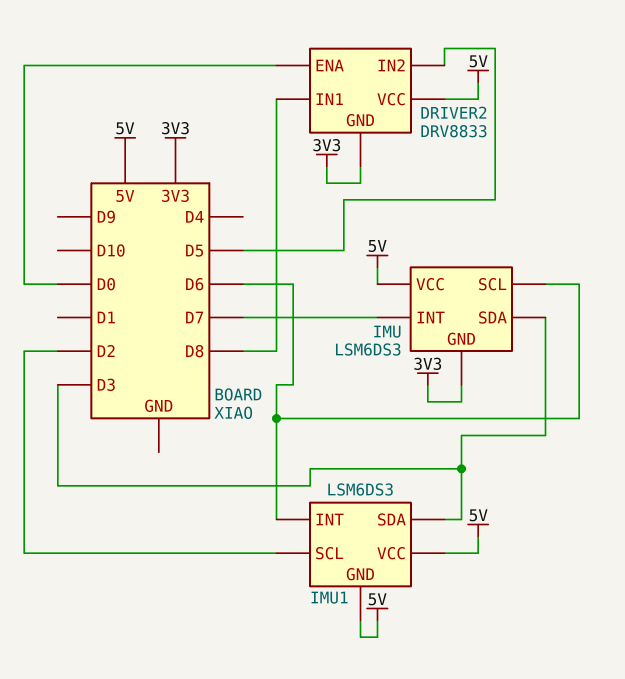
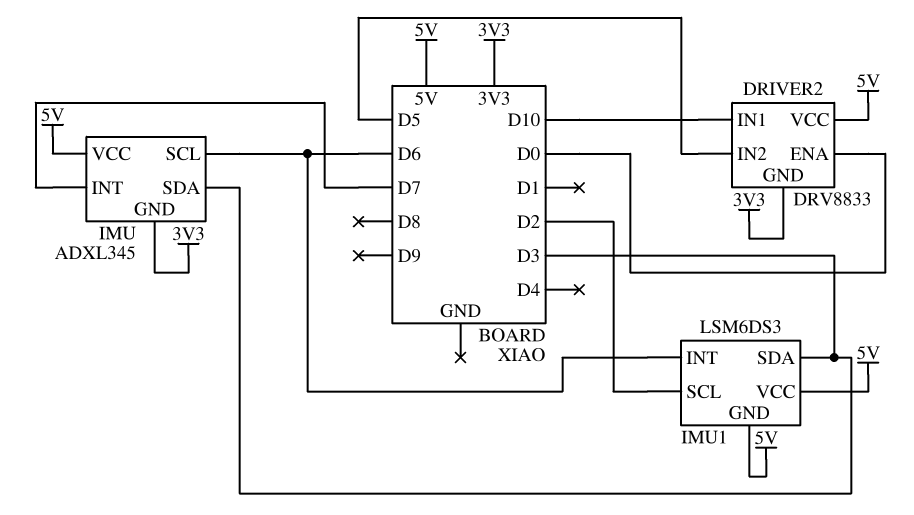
DRIVER2 pin IN1: D8 -> D10
IMU: LSM6DS3 -> ADXL345

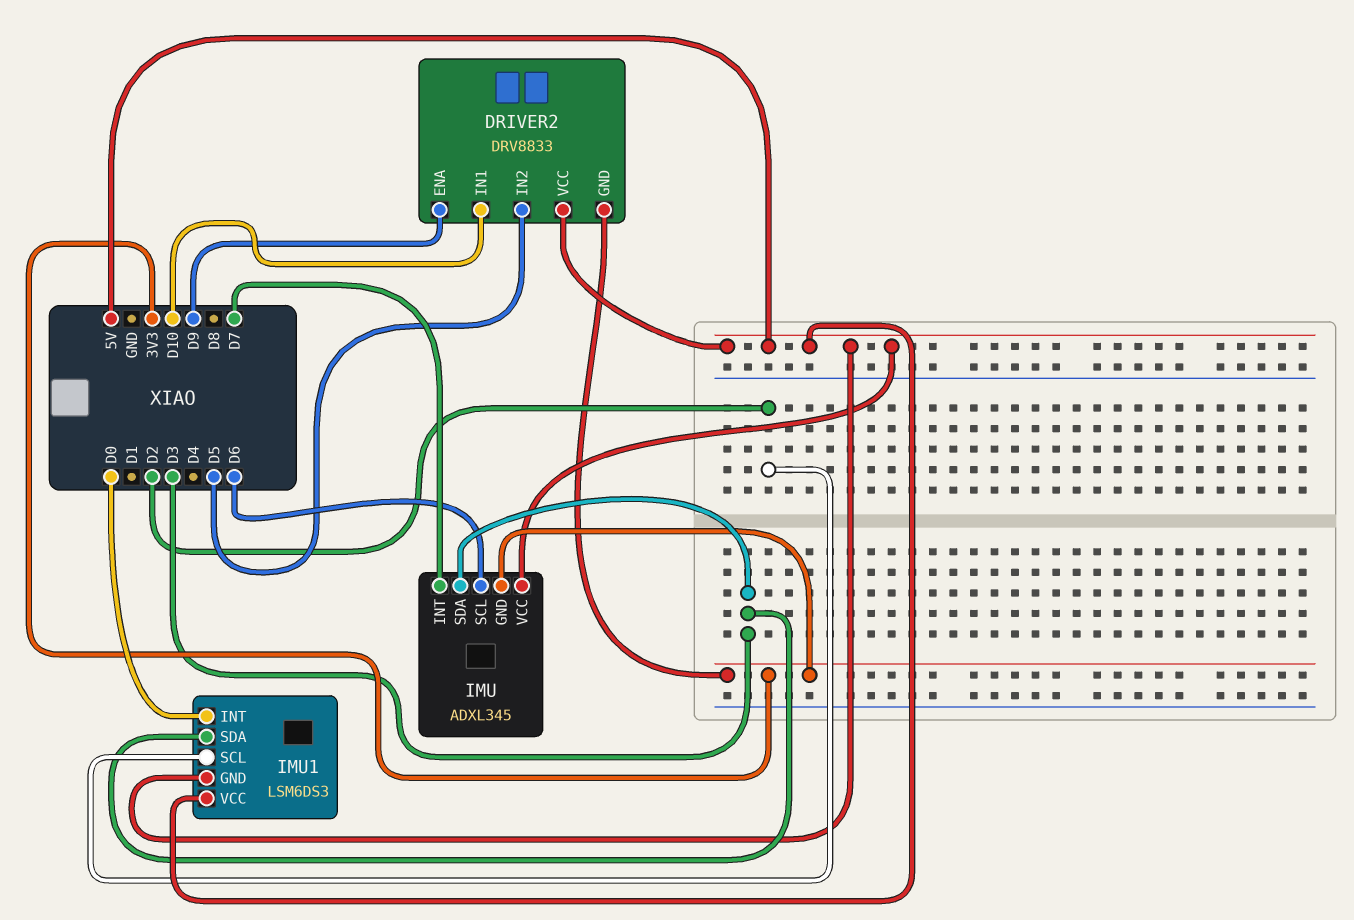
DRIVER2 pin ENA: D0 -> D9
IMU1 pin INT: D6 -> D0

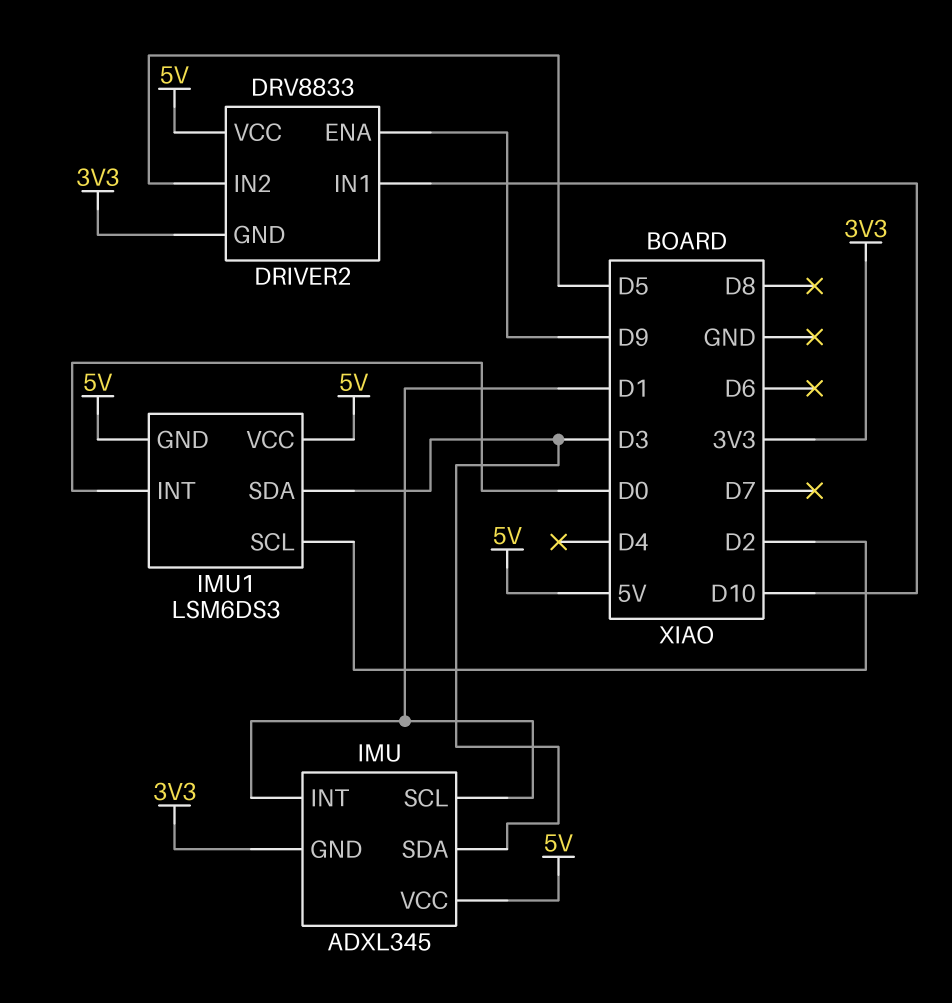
IMU pin INT: D7 -> D1
IMU pin SCL: D6 -> D1

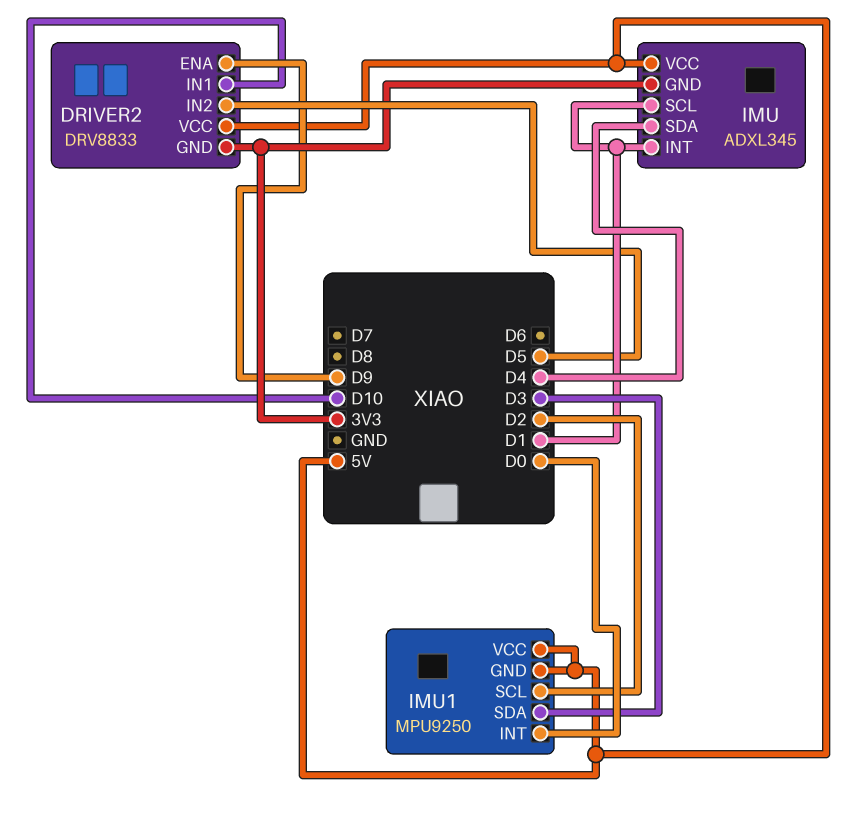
IMU pin SDA: D3 -> D4
IMU1: LSM6DS3 -> MPU9250

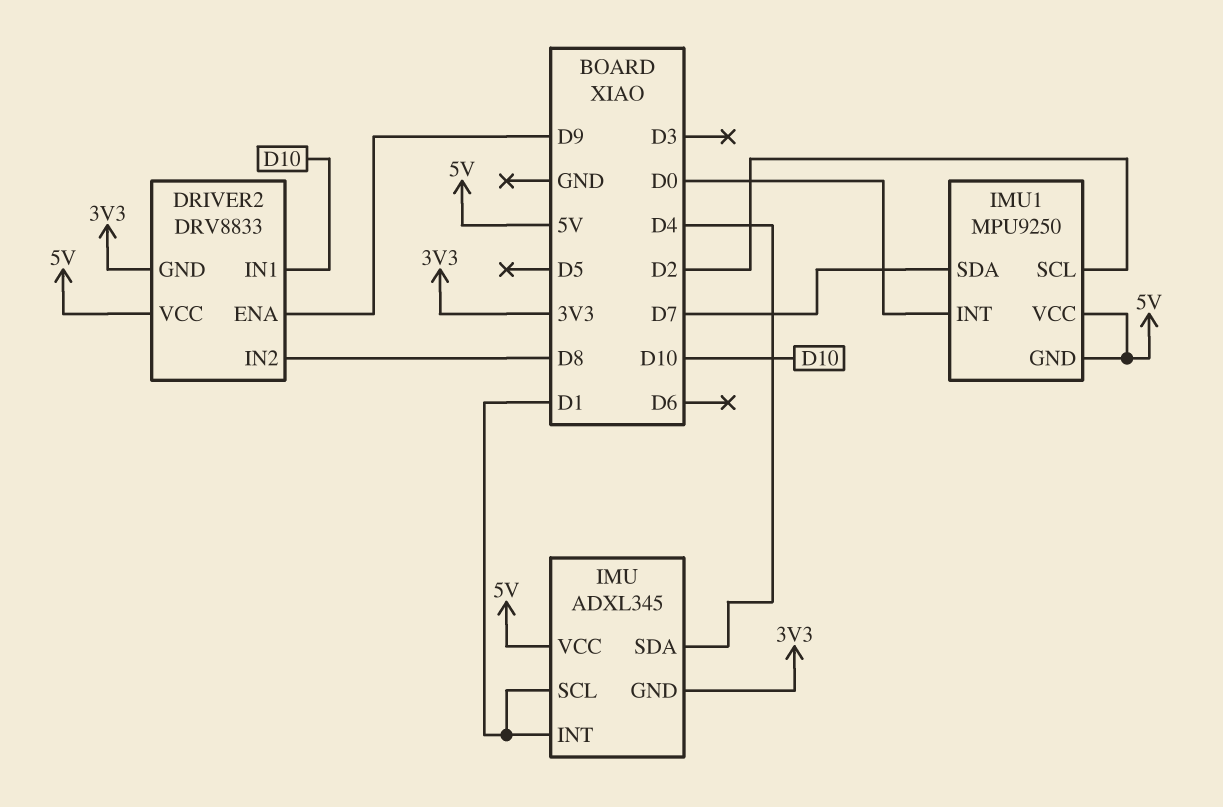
DRIVER2 pin IN2: D5 -> D8
IMU1 pin SDA: D3 -> D7

